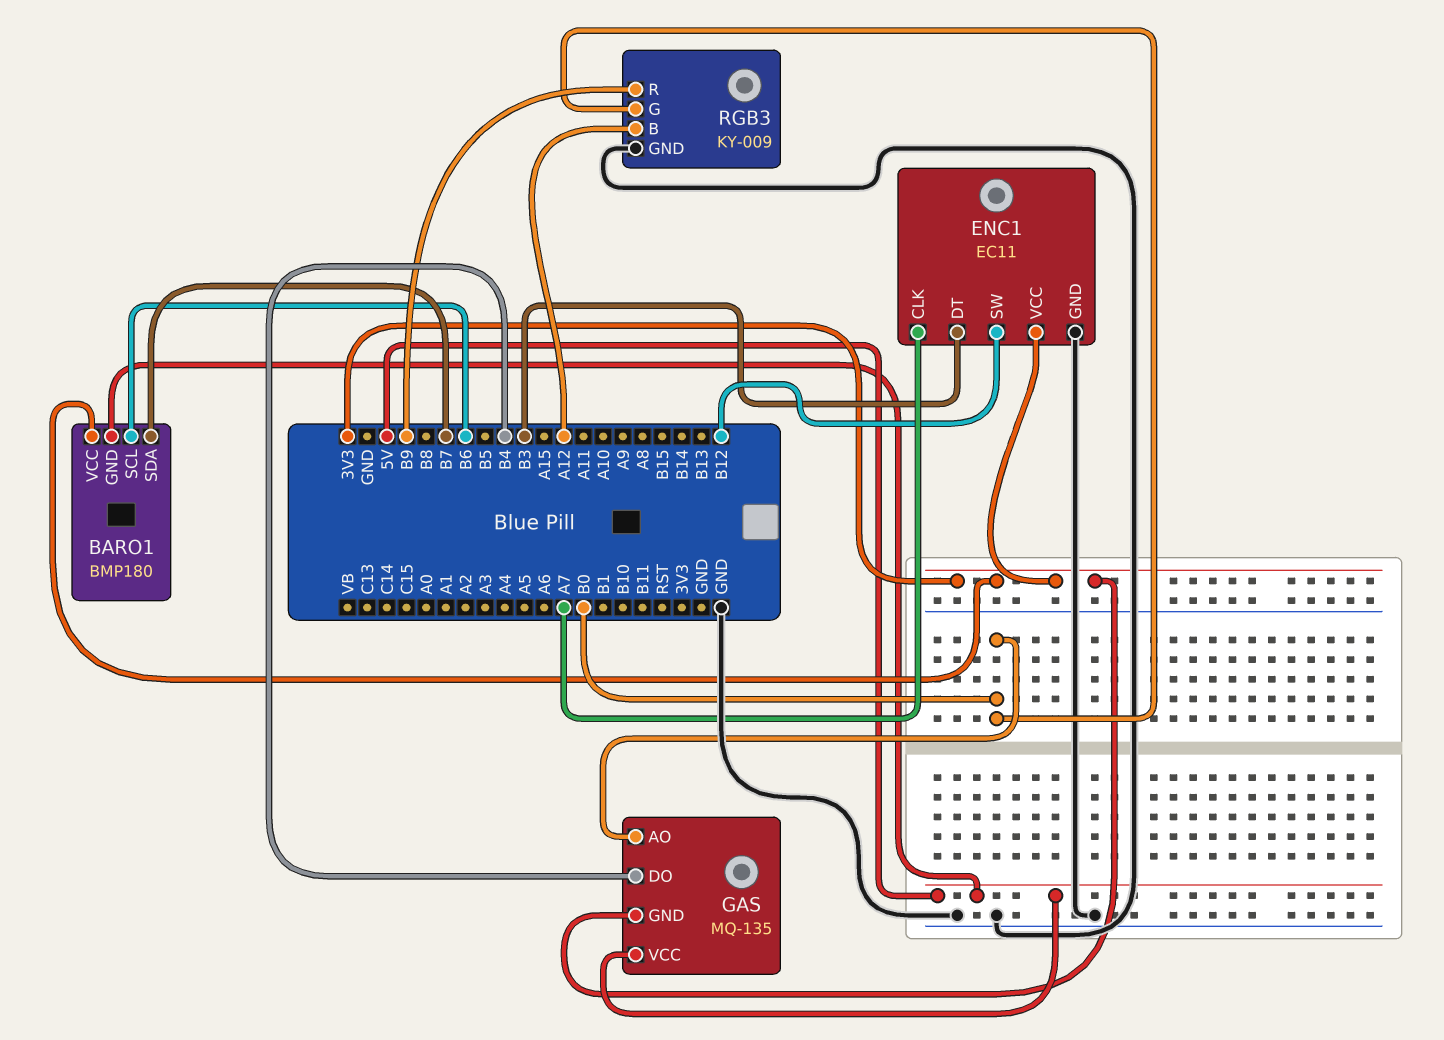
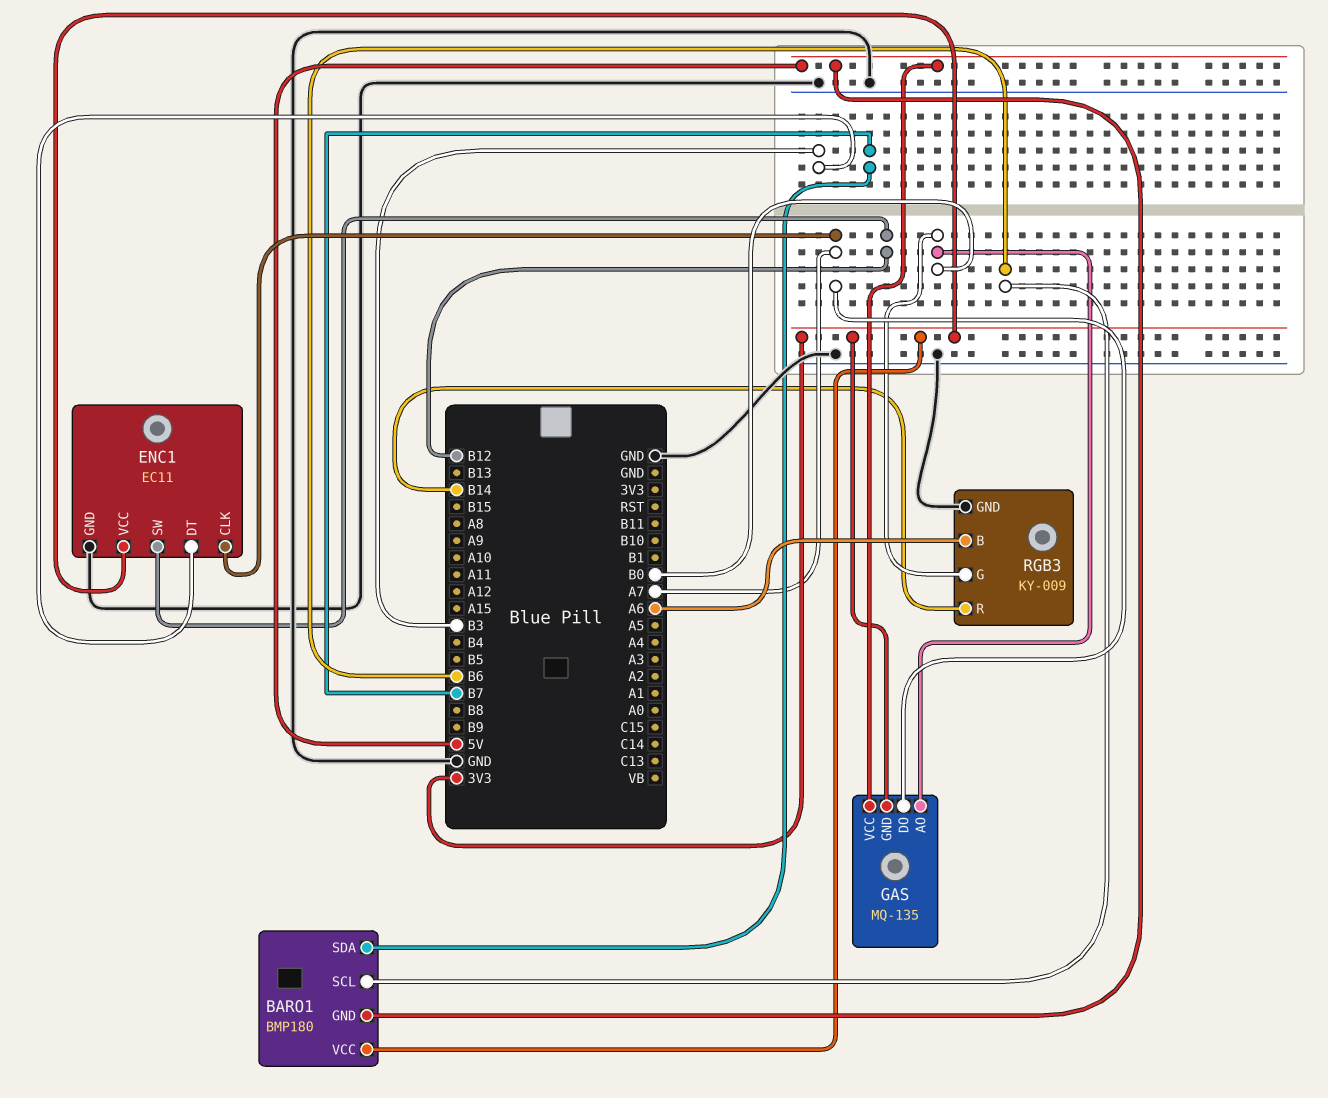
GAS pin DO: B4 -> A7
RGB3 pin B: A12 -> A6
RGB3 pin R: B9 -> B14

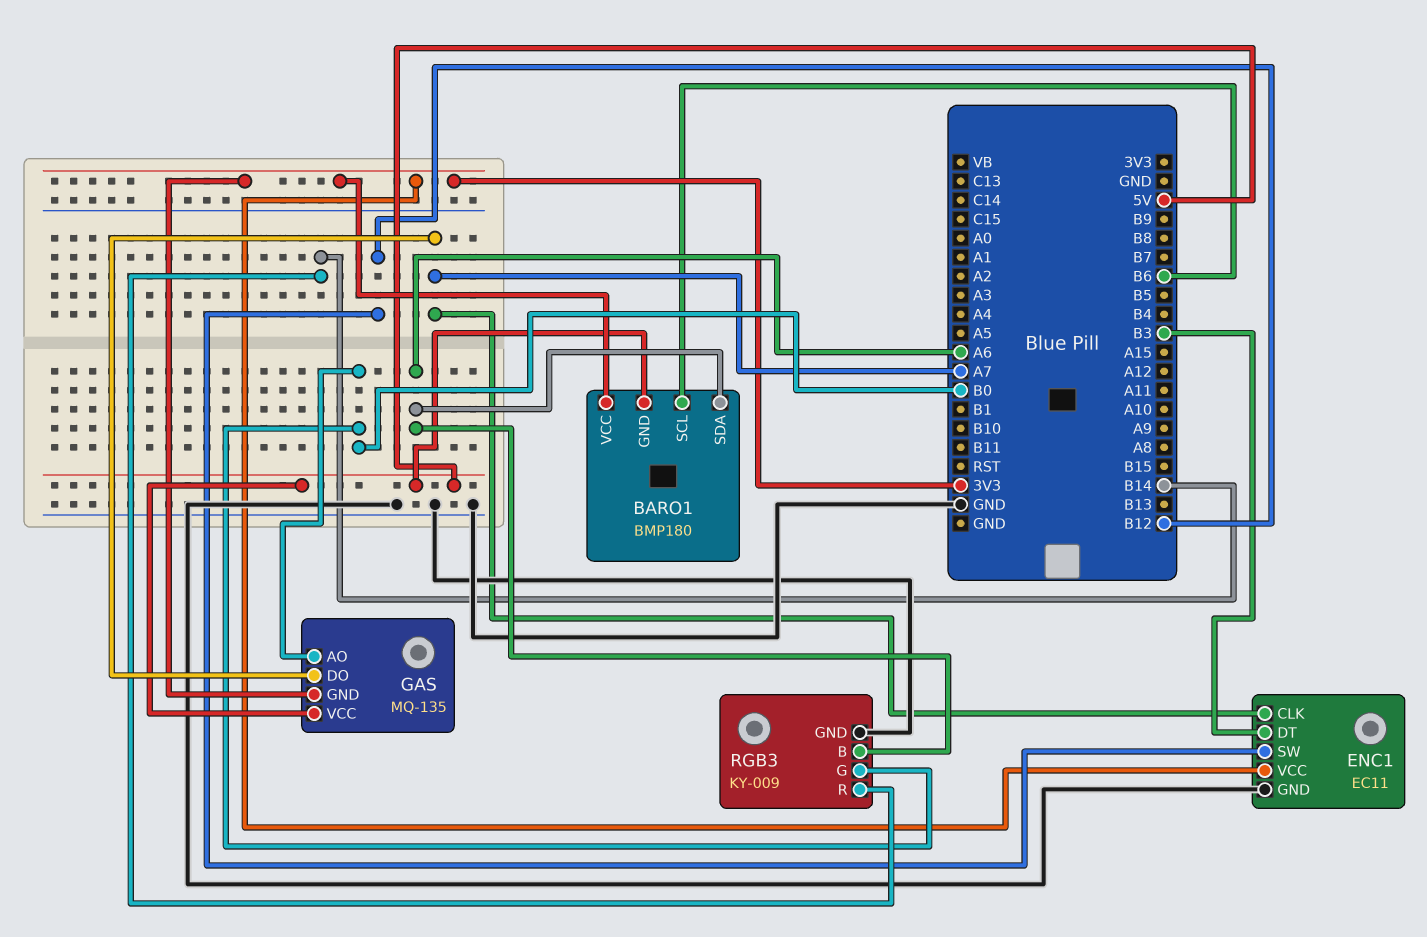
BARO1 pin SDA: B7 -> A6

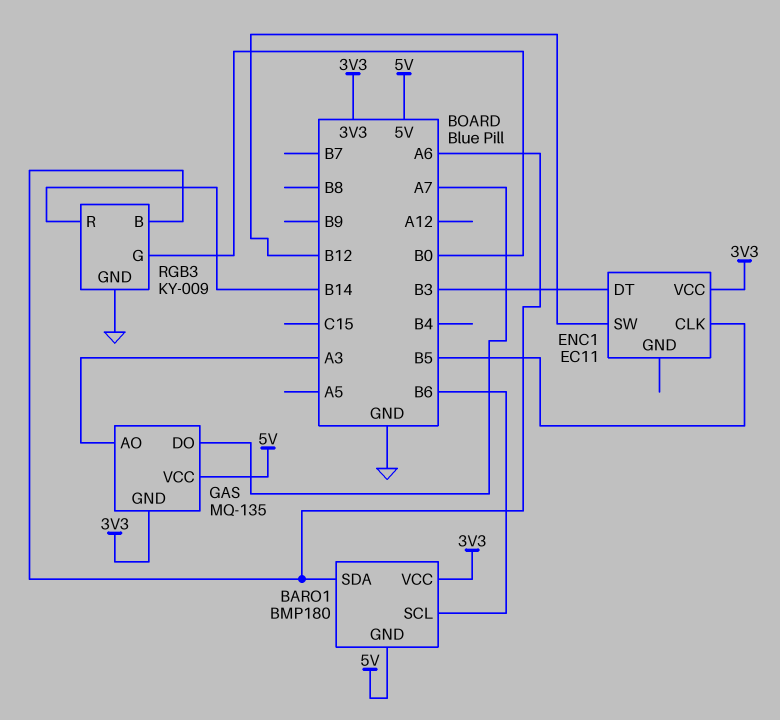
ENC1 pin CLK: A7 -> B5
ENC1 pin GND: GND -> none
GAS pin AO: B0 -> A3

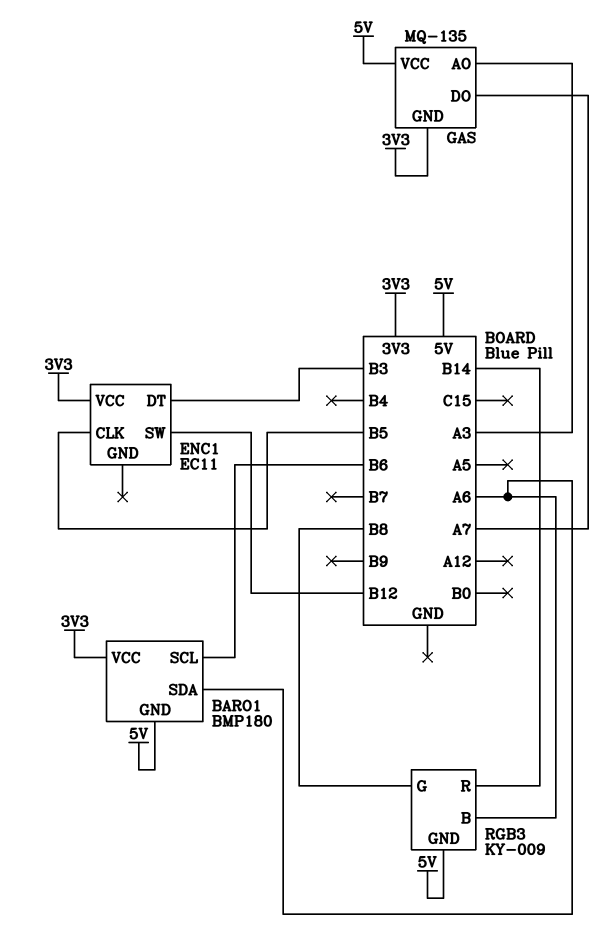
RGB3 pin G: B0 -> B8
RGB3 pin GND: GND -> 5V

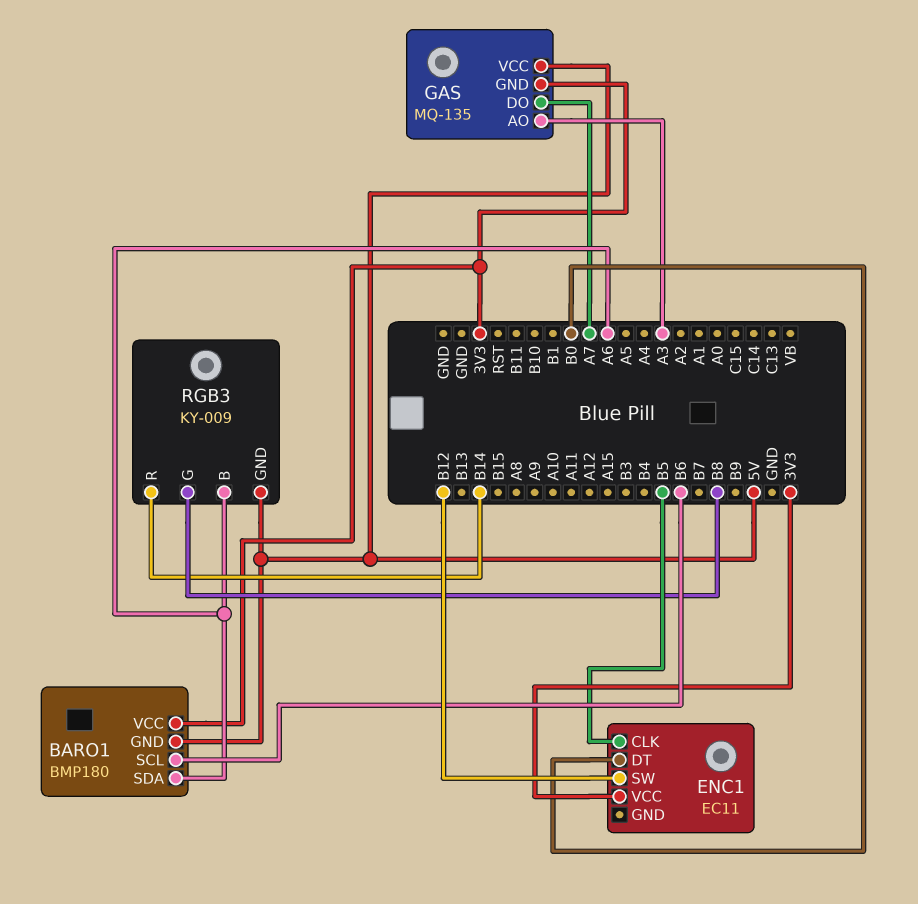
ENC1 pin DT: B3 -> B0

